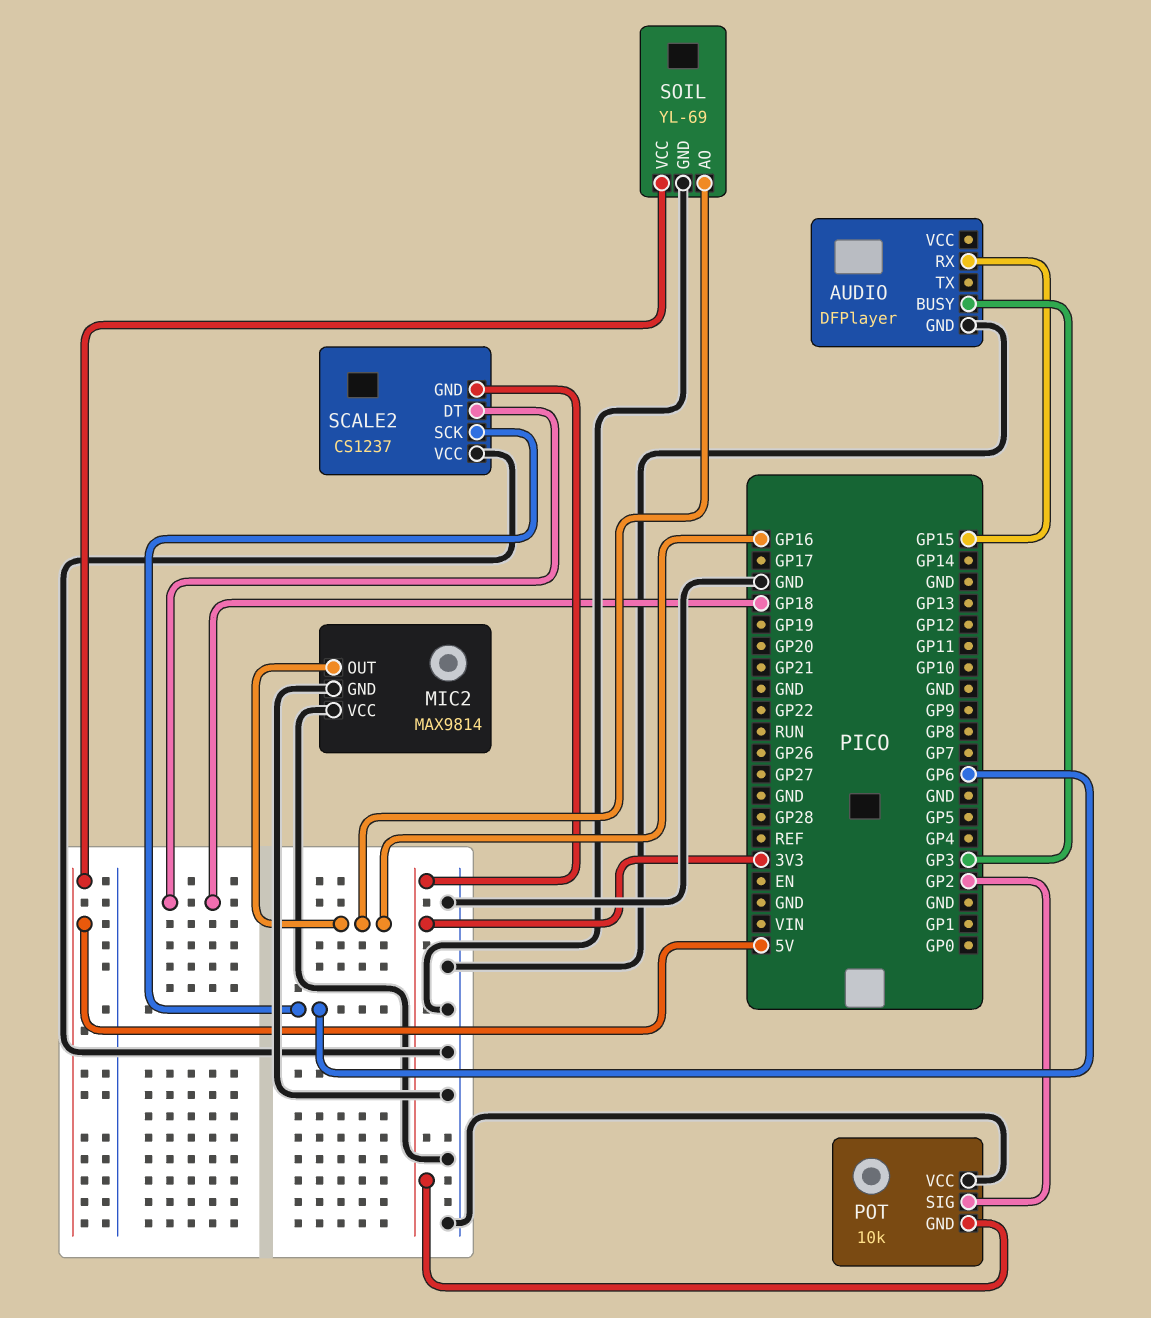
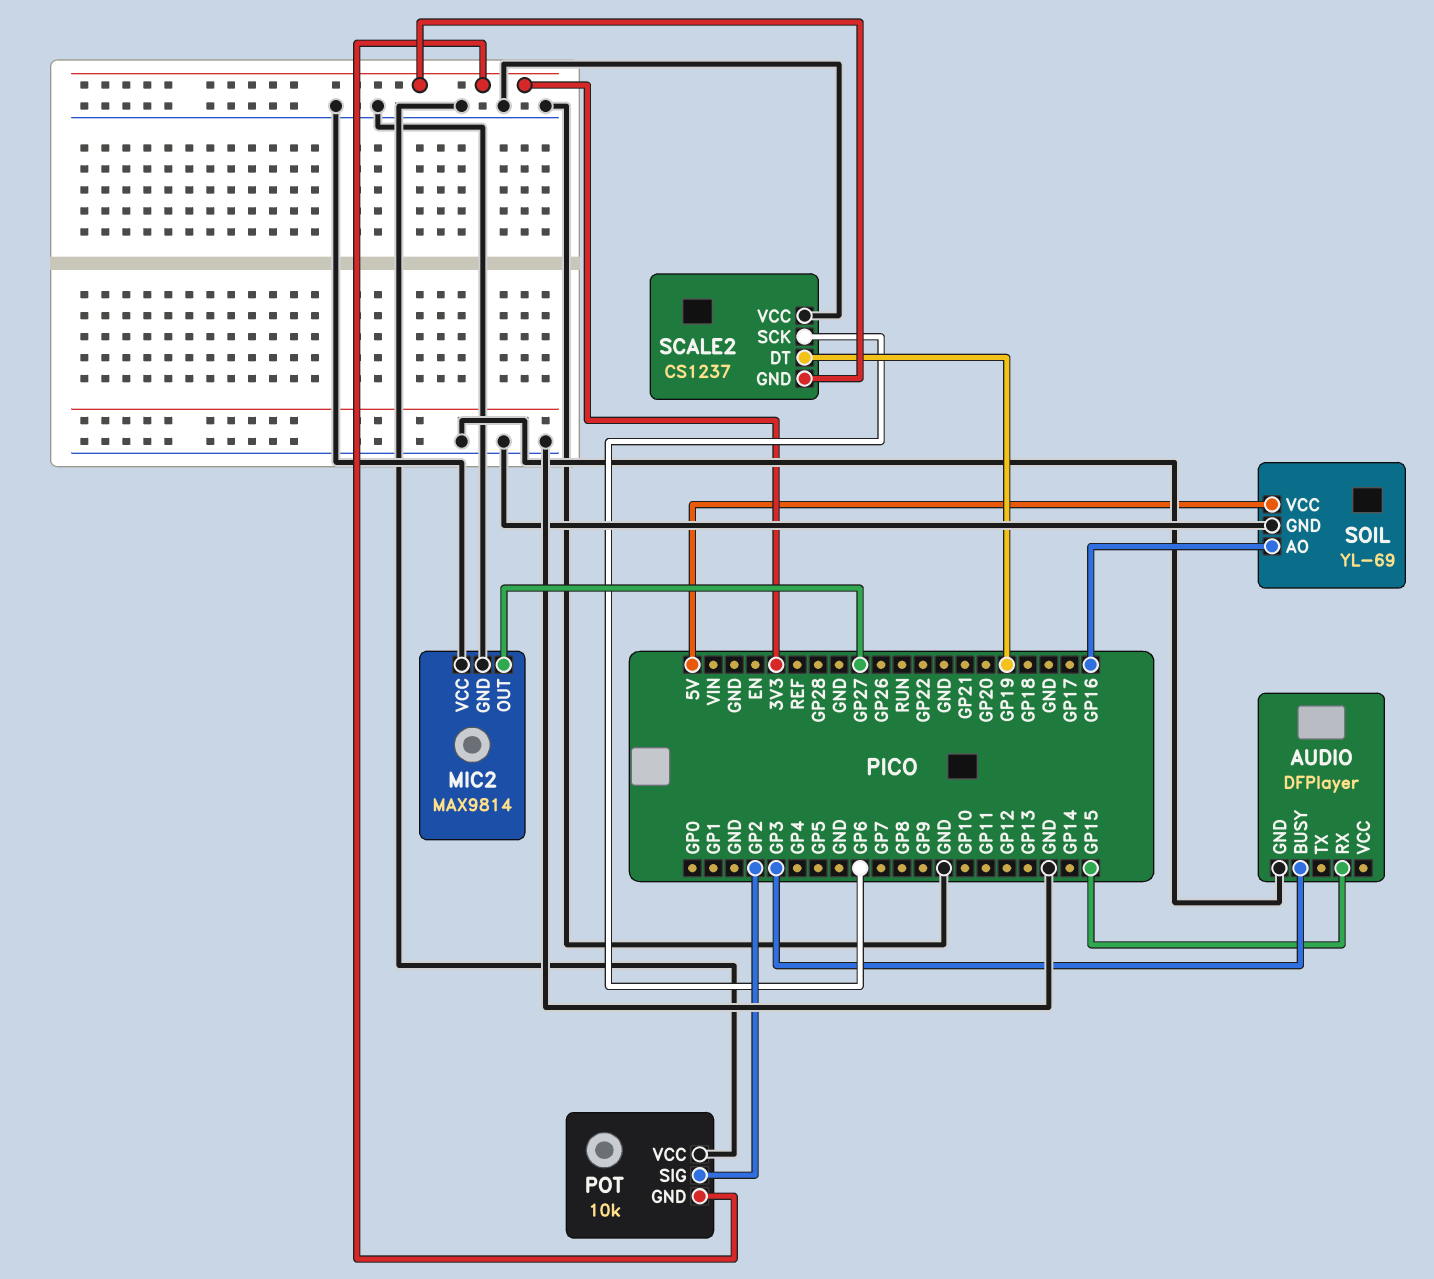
MIC2 pin OUT: GP16 -> GP27
SCALE2 pin DT: GP18 -> GP19

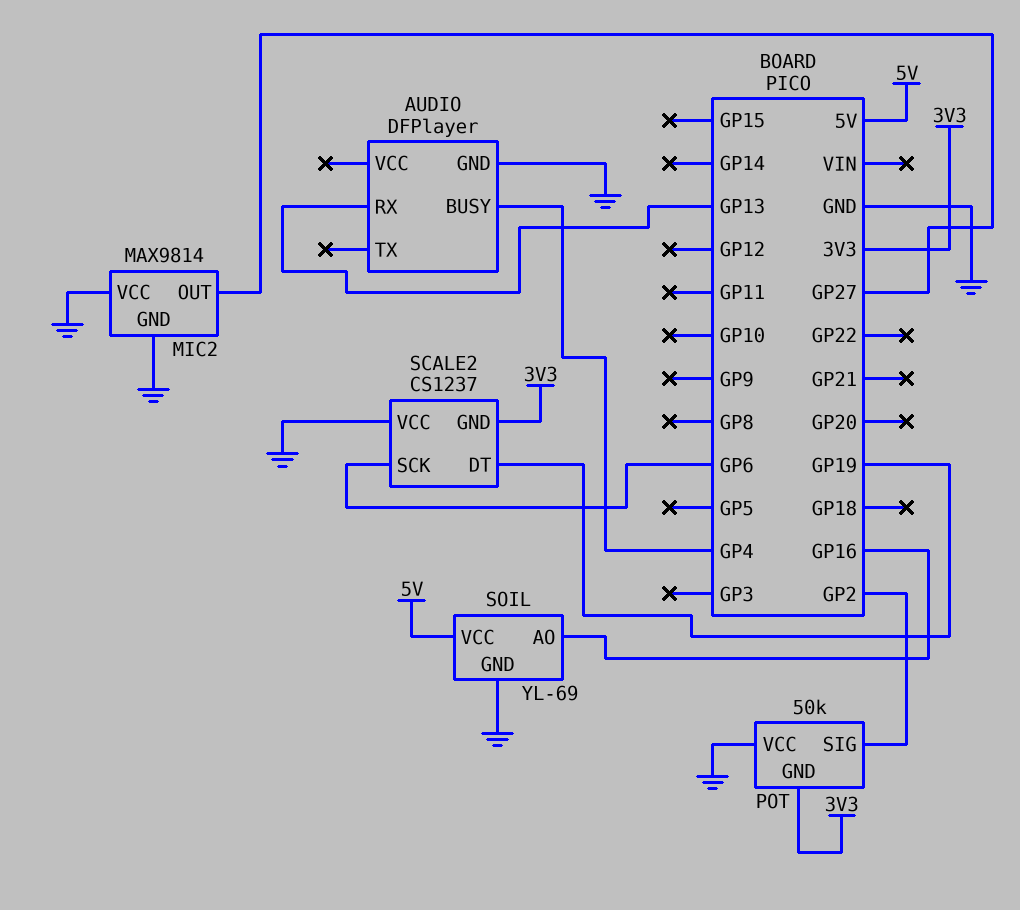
AUDIO pin BUSY: GP3 -> GP4
AUDIO pin RX: GP15 -> GP13
POT: 10k -> 50k

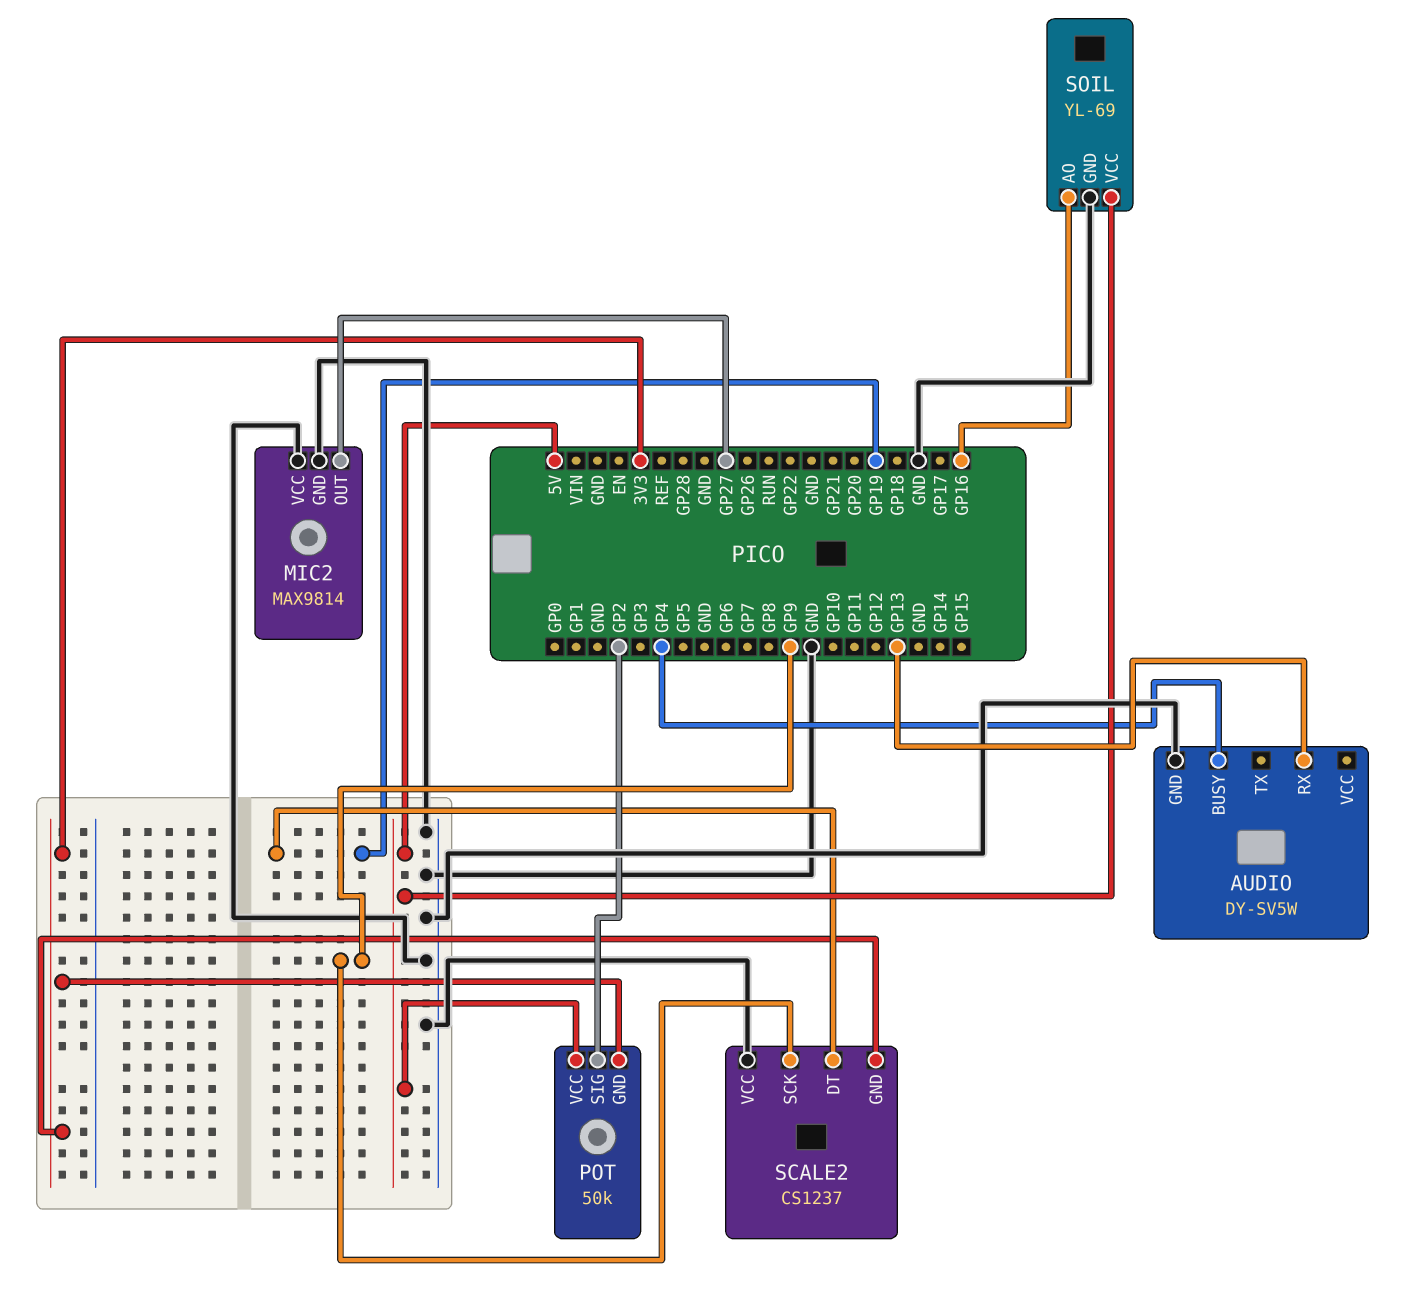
AUDIO: DFPlayer -> DY-SV5W
POT pin VCC: GND -> 5V
SCALE2 pin SCK: GP6 -> GP9

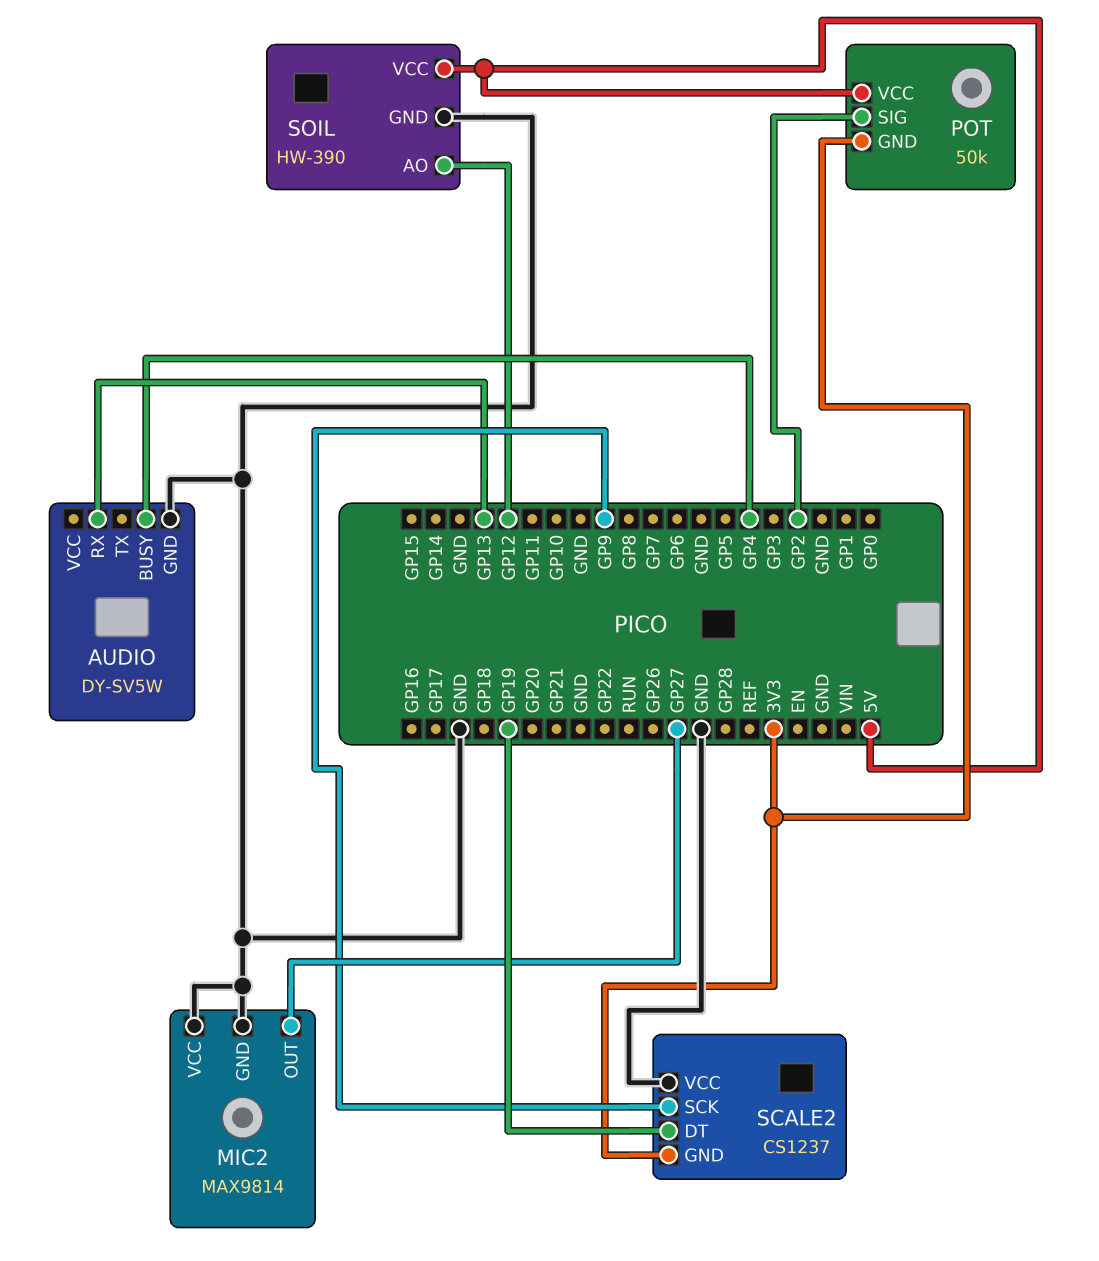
SOIL: YL-69 -> HW-390
SOIL pin AO: GP16 -> GP12

